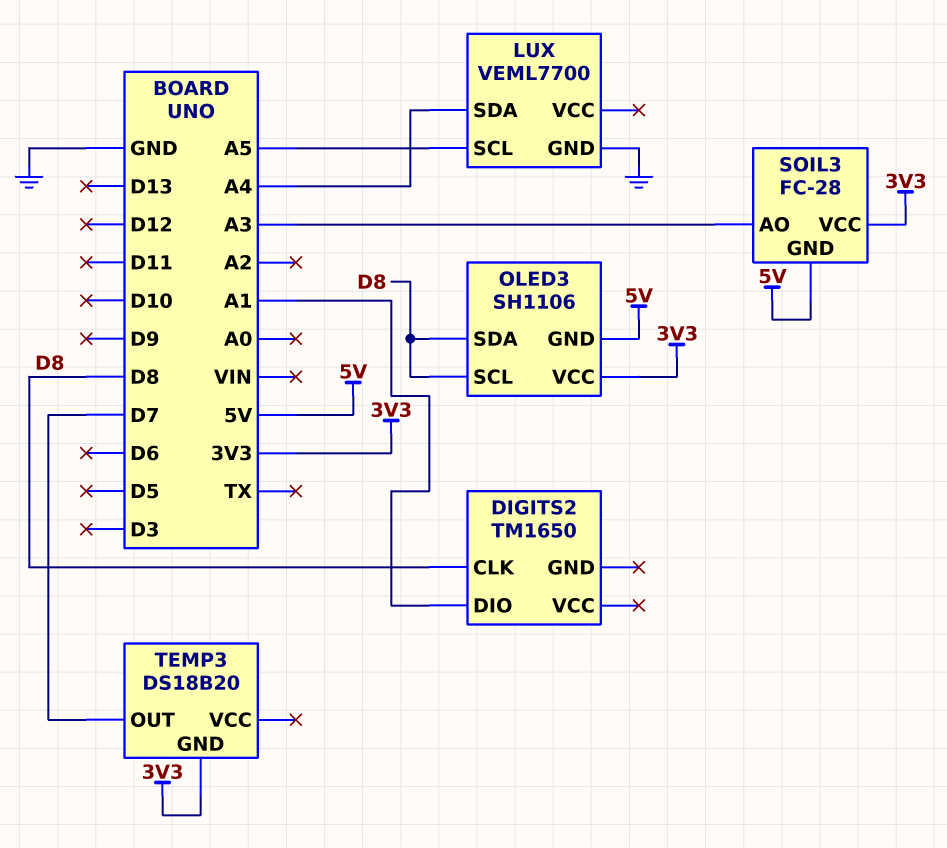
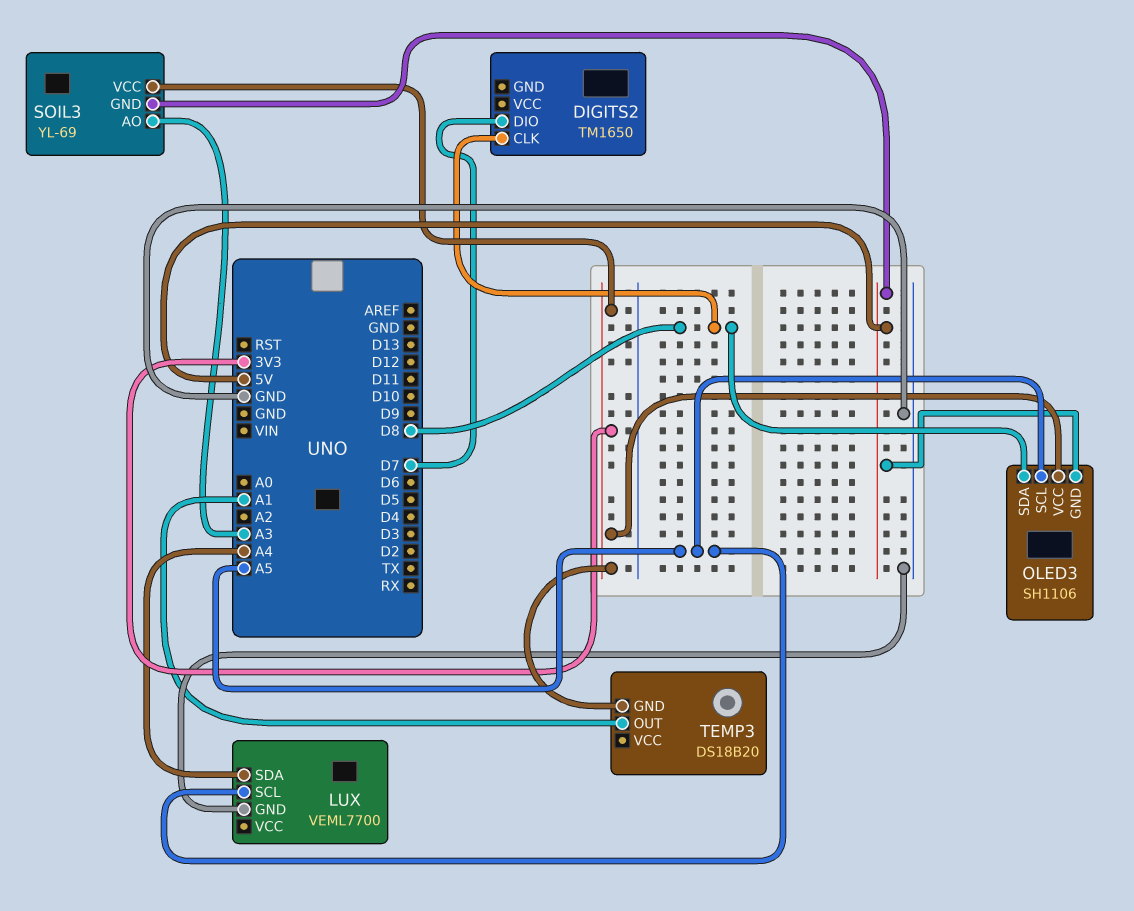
DIGITS2 pin DIO: A1 -> D7
OLED3 pin SCL: D8 -> A5
SOIL3: FC-28 -> YL-69
TEMP3 pin OUT: D7 -> A1

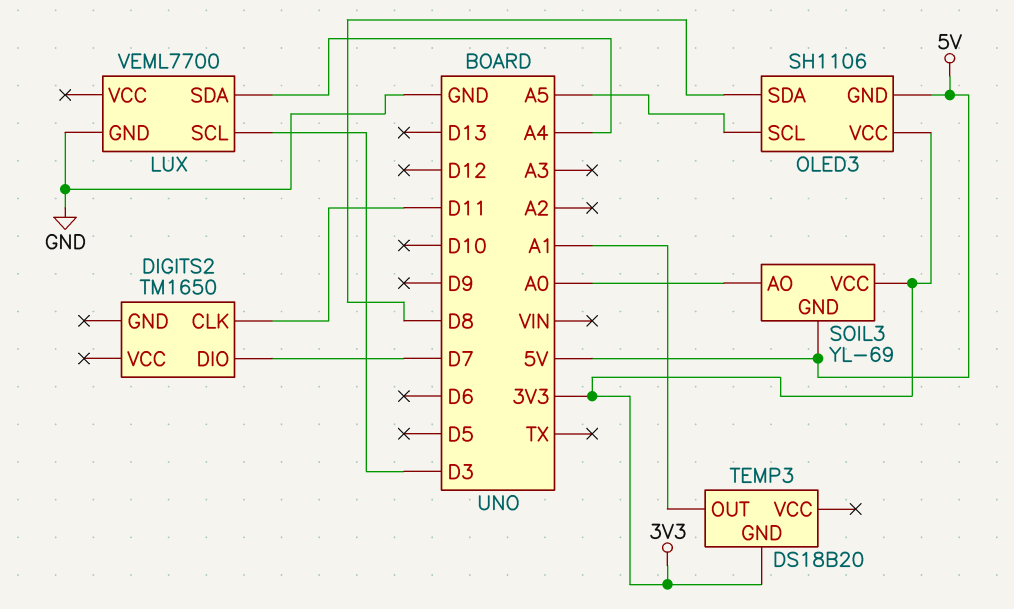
DIGITS2 pin CLK: D8 -> D11
LUX pin SCL: A5 -> D3
SOIL3 pin AO: A3 -> A0

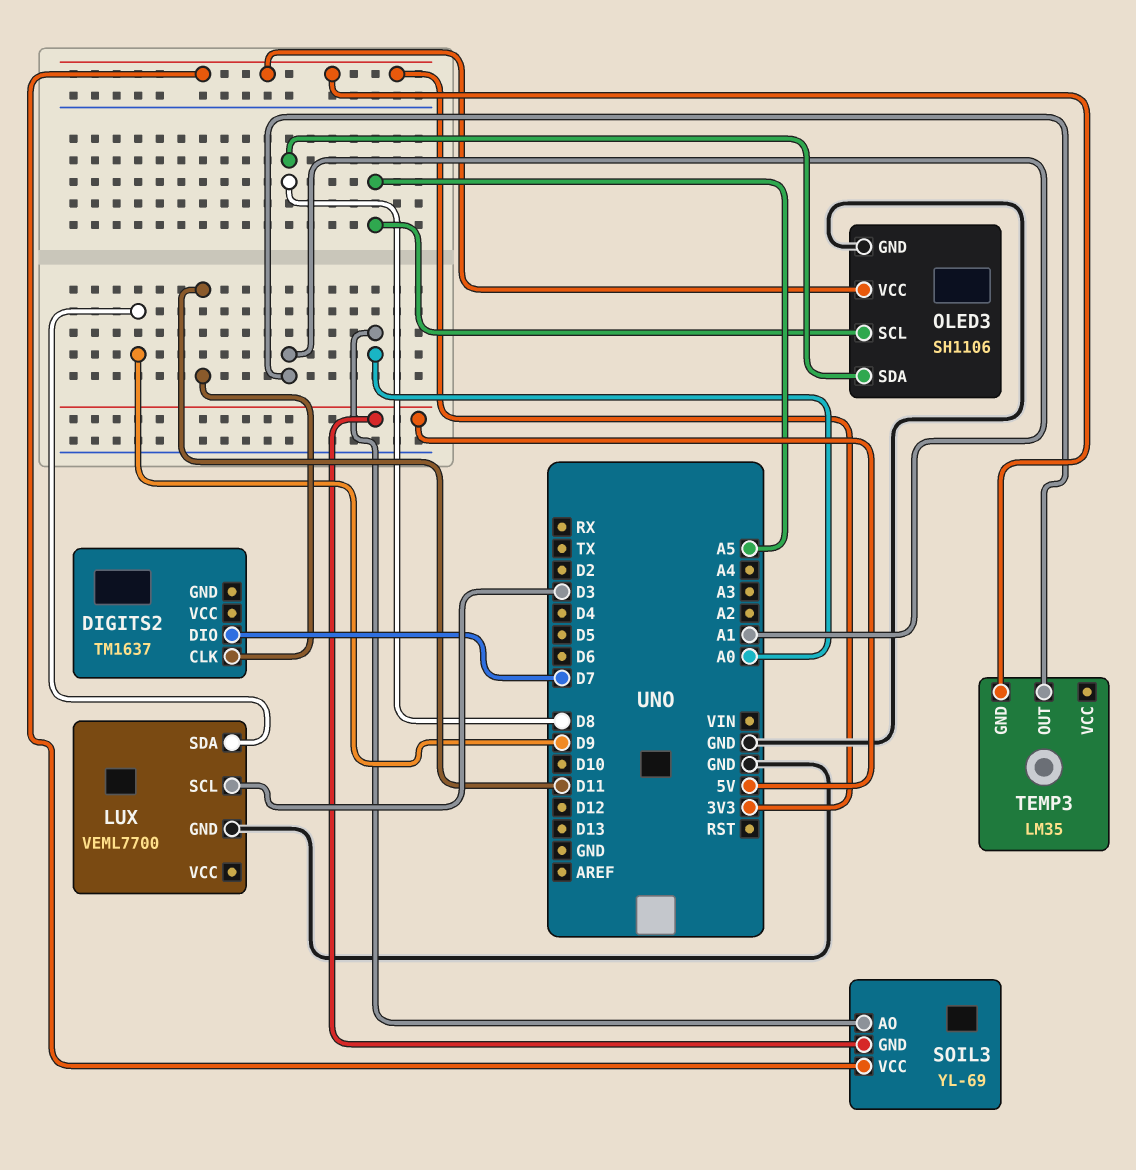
DIGITS2: TM1650 -> TM1637
LUX pin SDA: A4 -> D9
OLED3 pin GND: 5V -> GND
TEMP3: DS18B20 -> LM35

